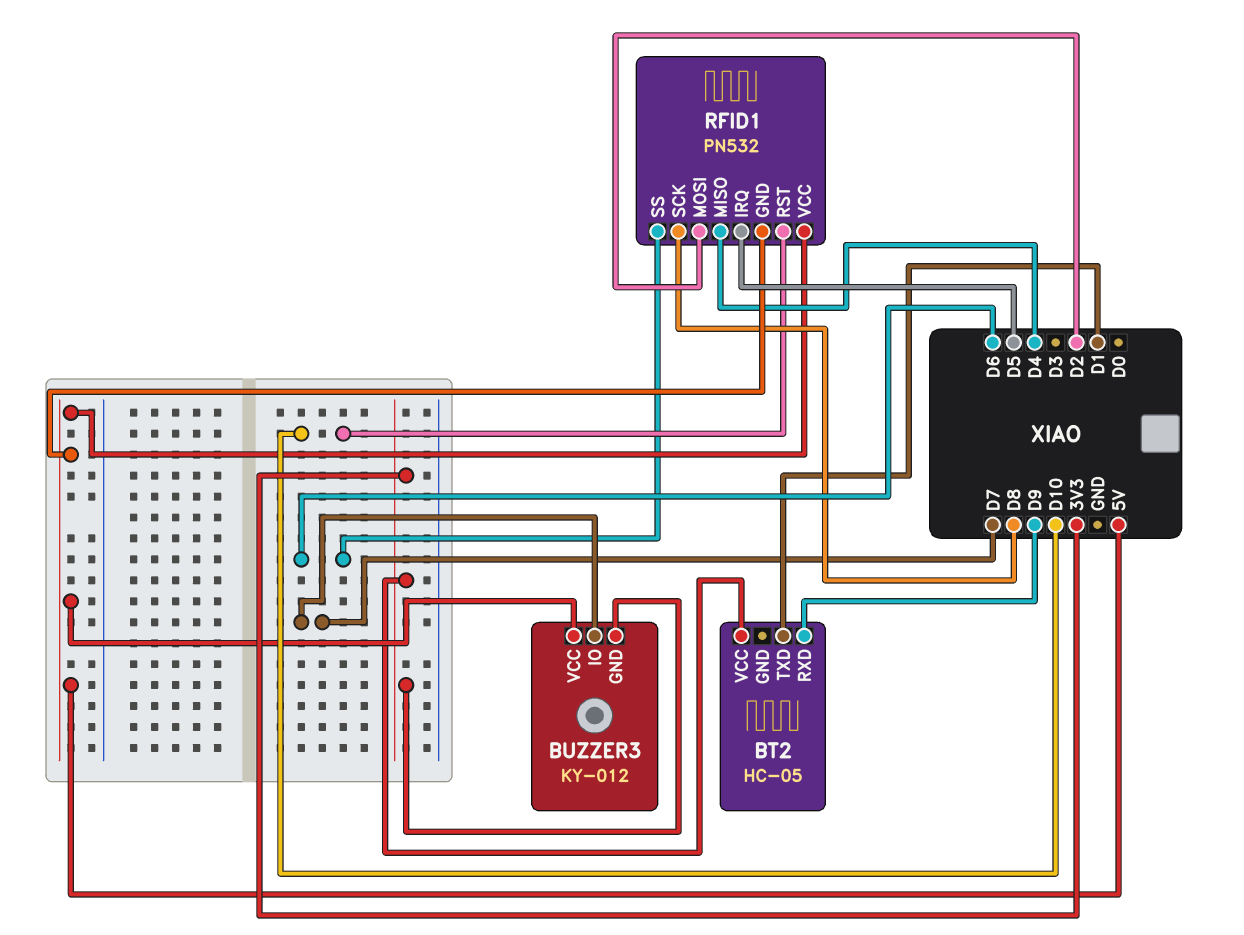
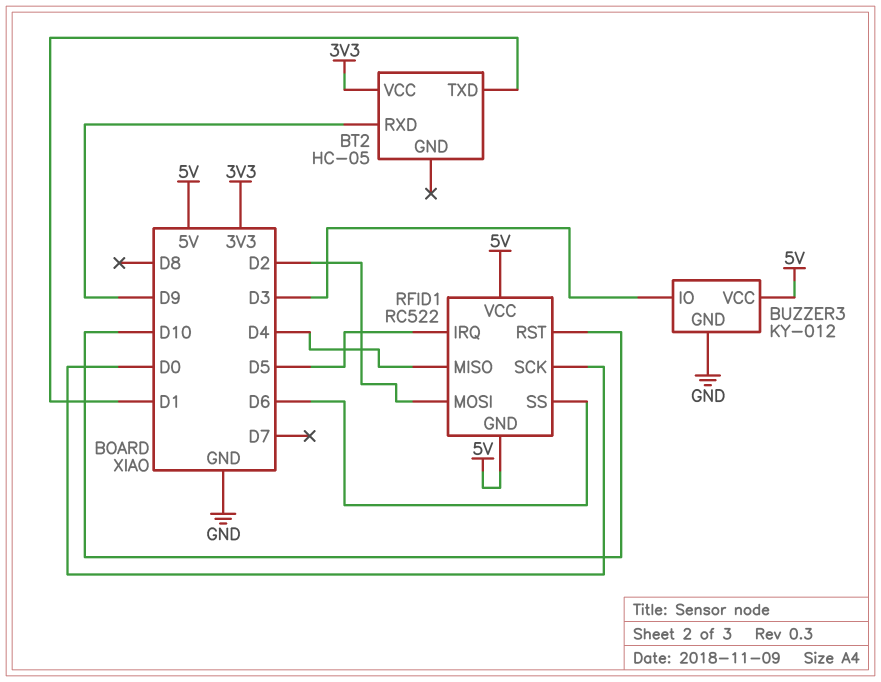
BUZZER3 pin GND: 3V3 -> GND
BUZZER3 pin IO: D7 -> D3
RFID1: PN532 -> RC522
RFID1 pin SCK: D8 -> D0

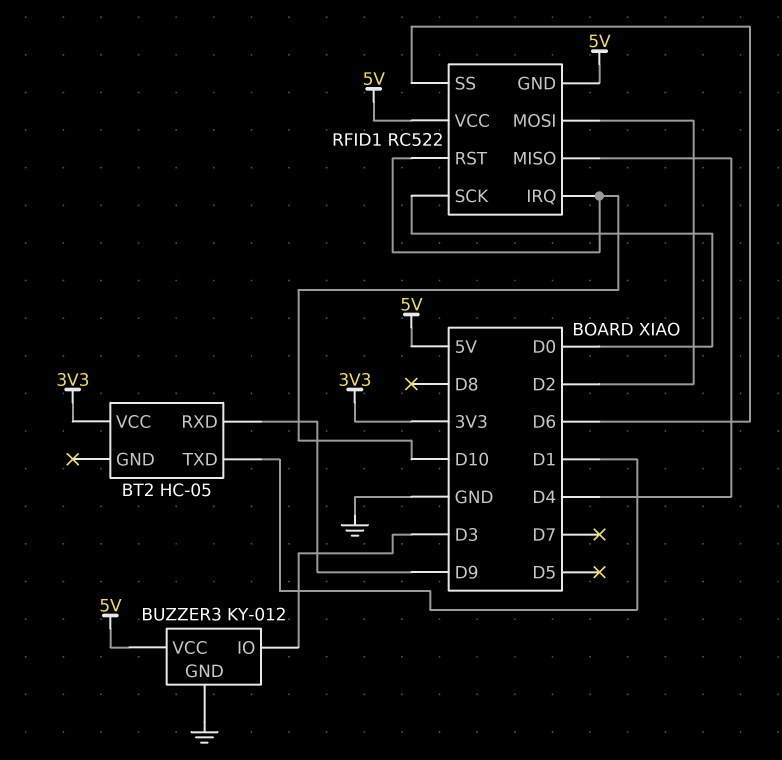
RFID1 pin IRQ: D5 -> D10

